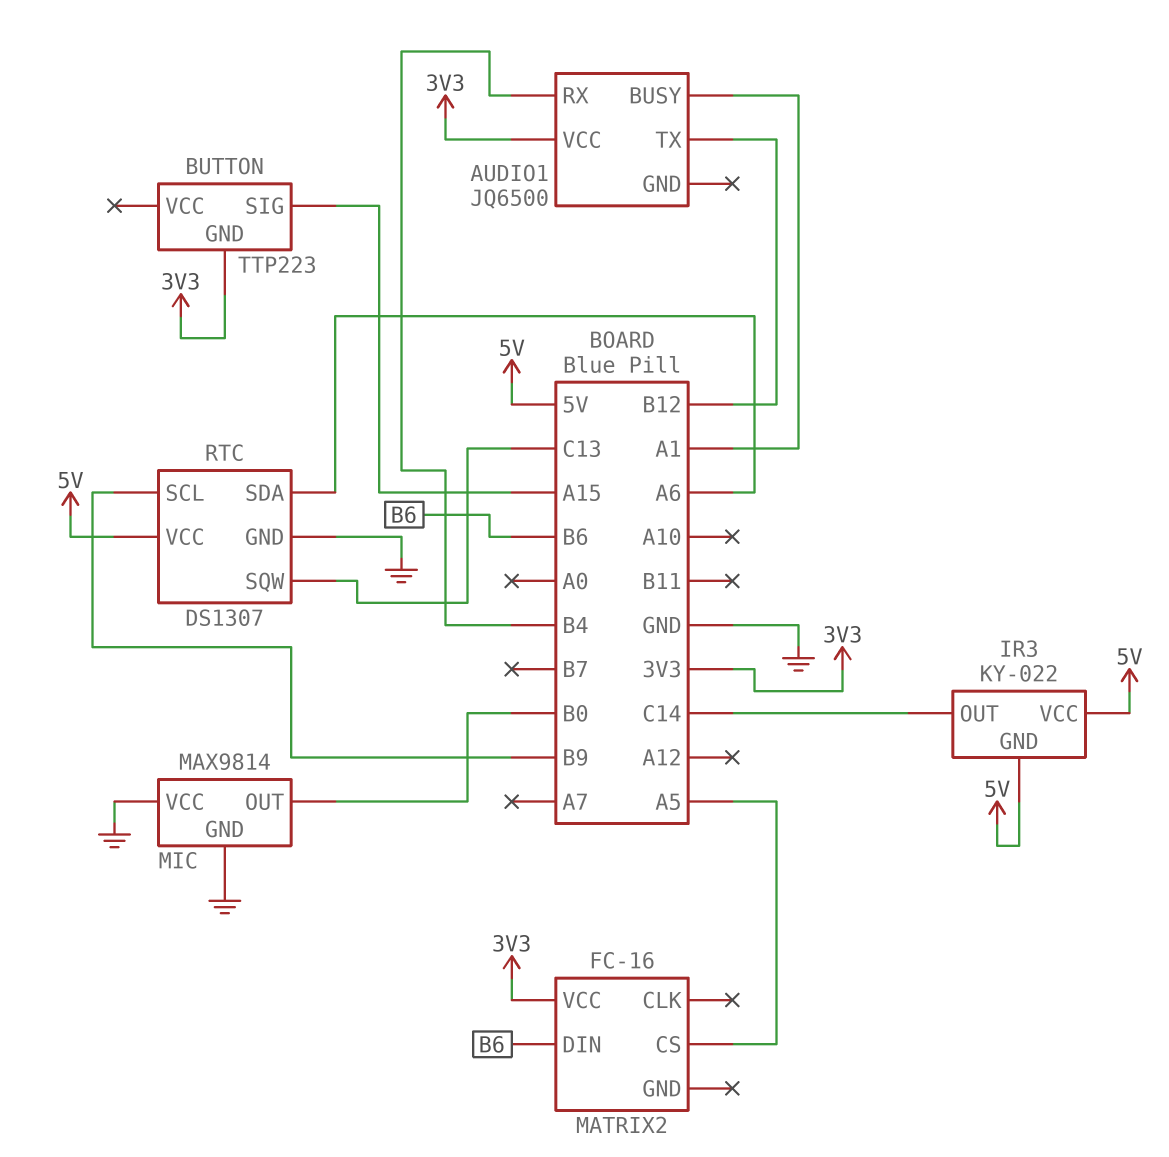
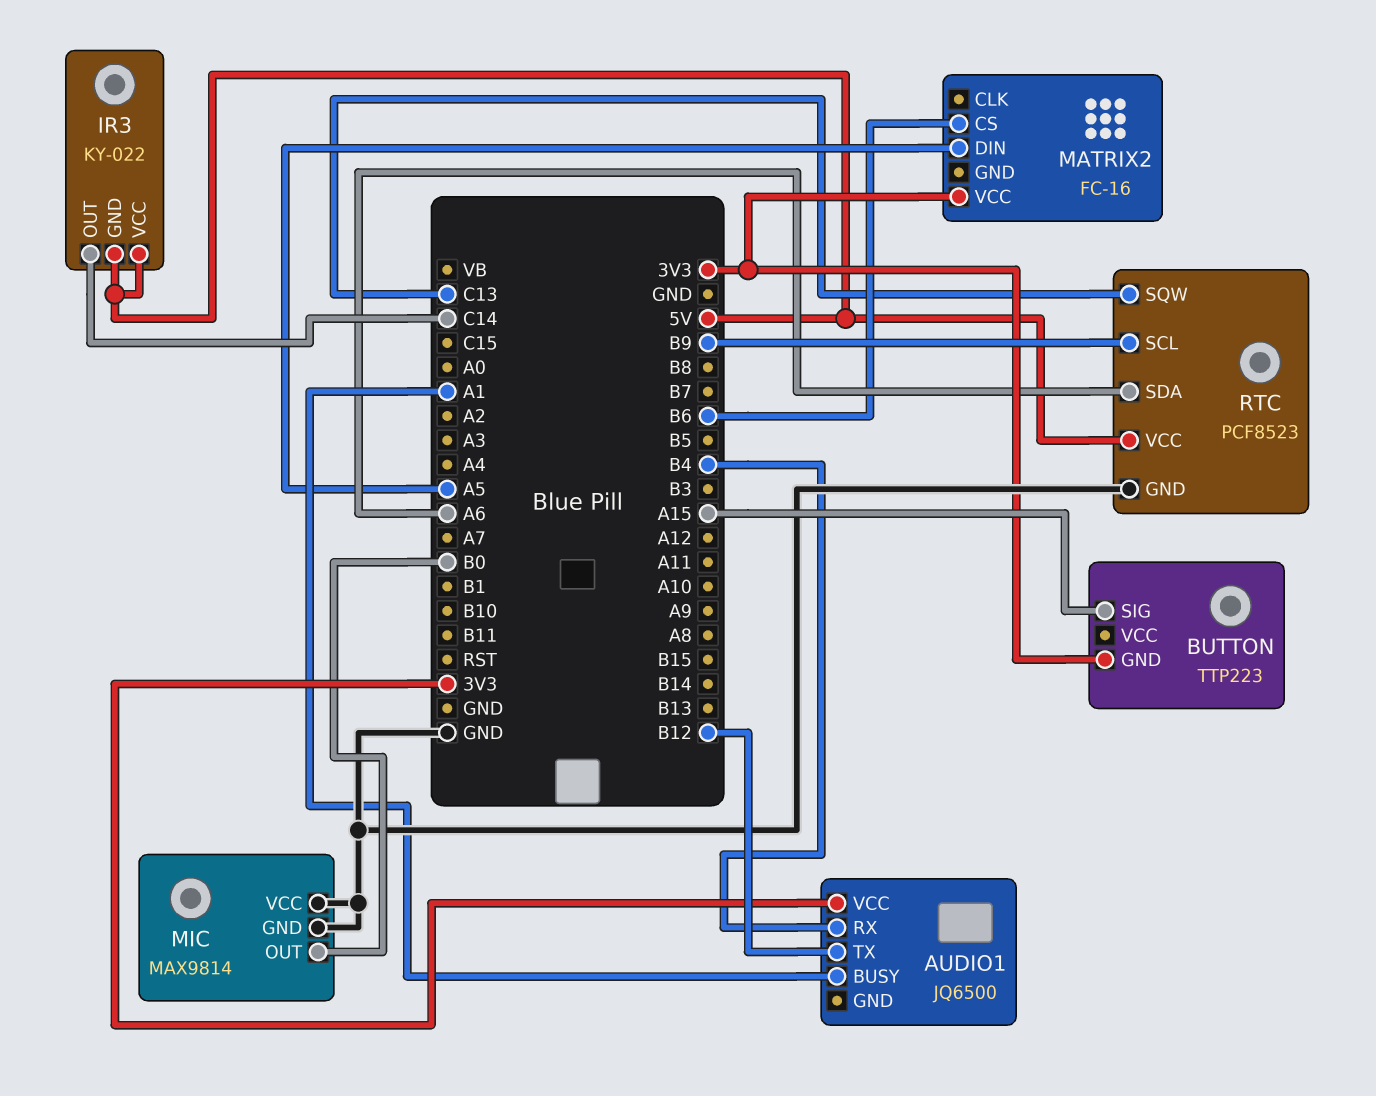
MATRIX2 pin CS: A5 -> B6
MATRIX2 pin DIN: B6 -> A5
RTC: DS1307 -> PCF8523

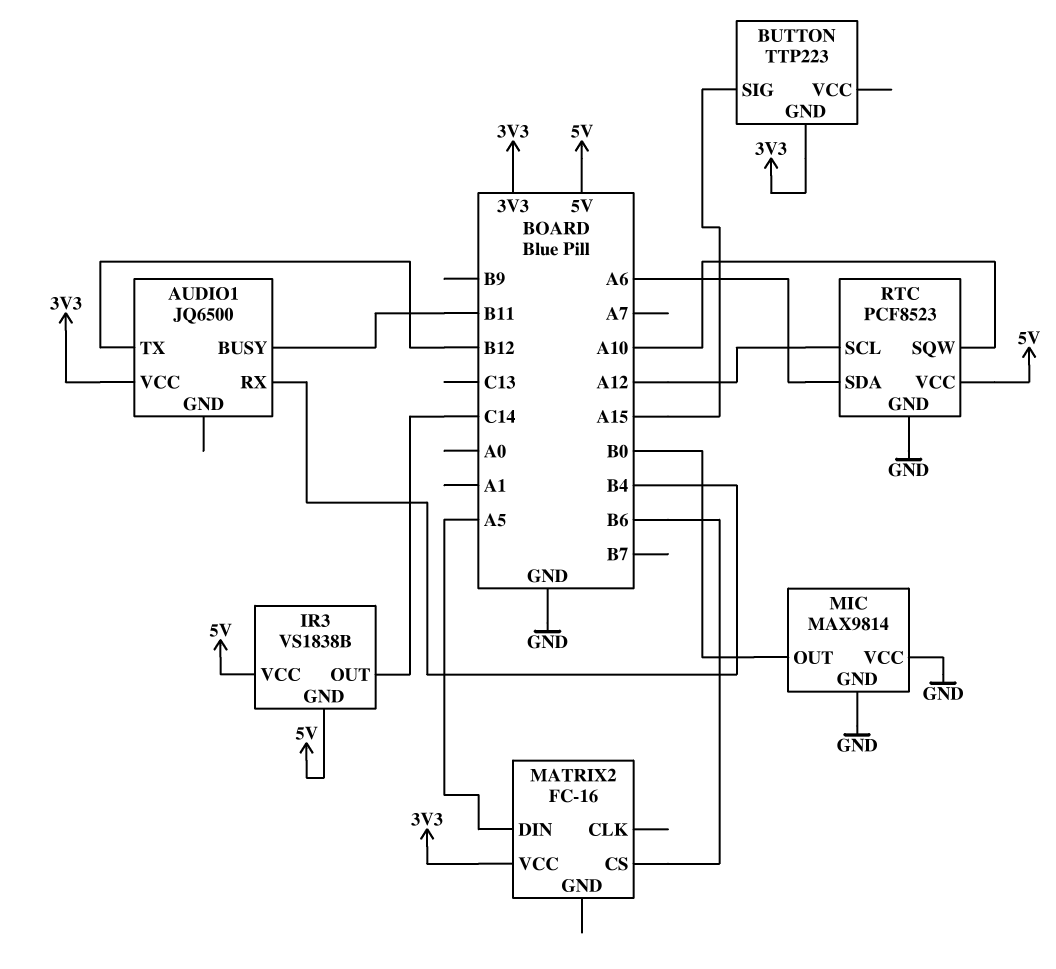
AUDIO1 pin BUSY: A1 -> B11
IR3: KY-022 -> VS1838B
RTC pin SCL: B9 -> A12
RTC pin SQW: C13 -> A10

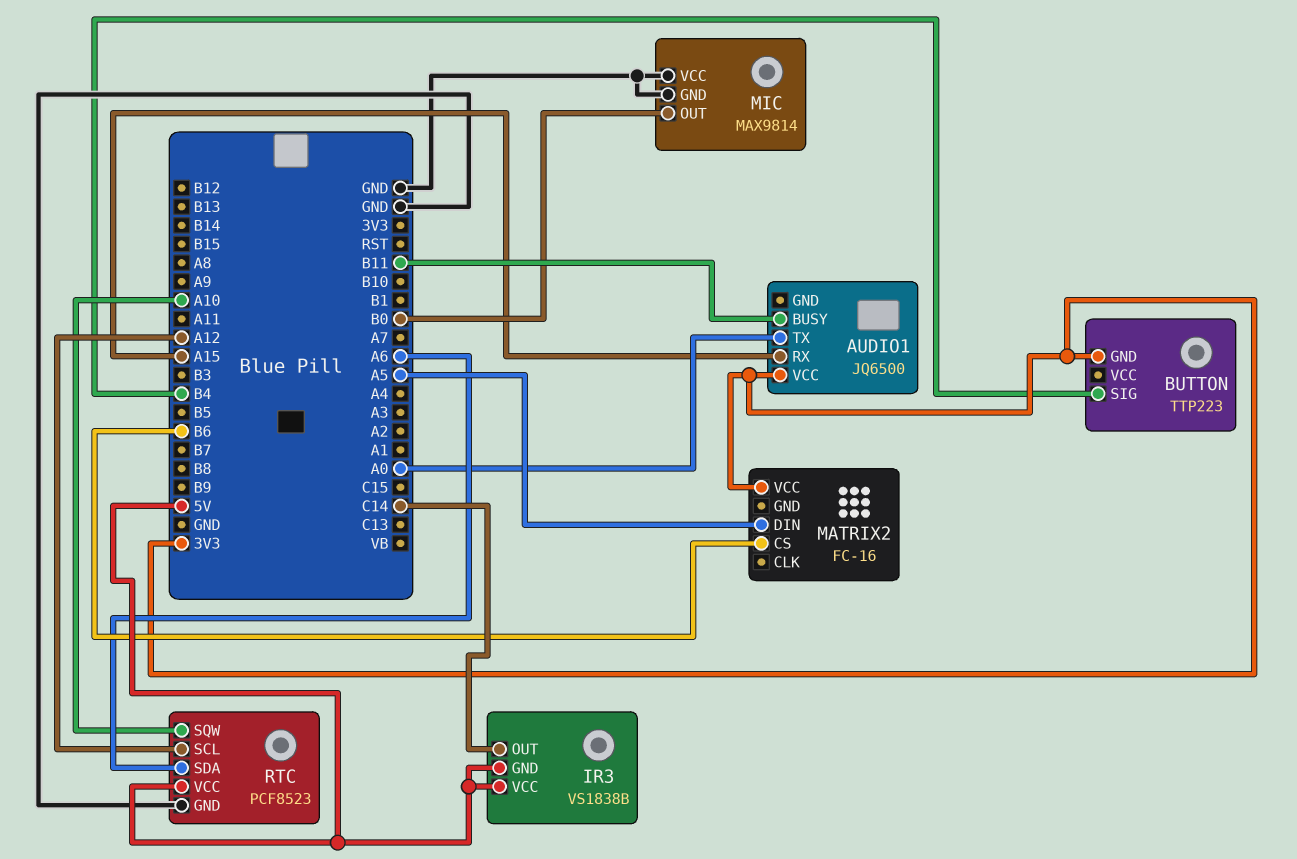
AUDIO1 pin RX: B4 -> A15
AUDIO1 pin TX: B12 -> A0
BUTTON pin SIG: A15 -> B4

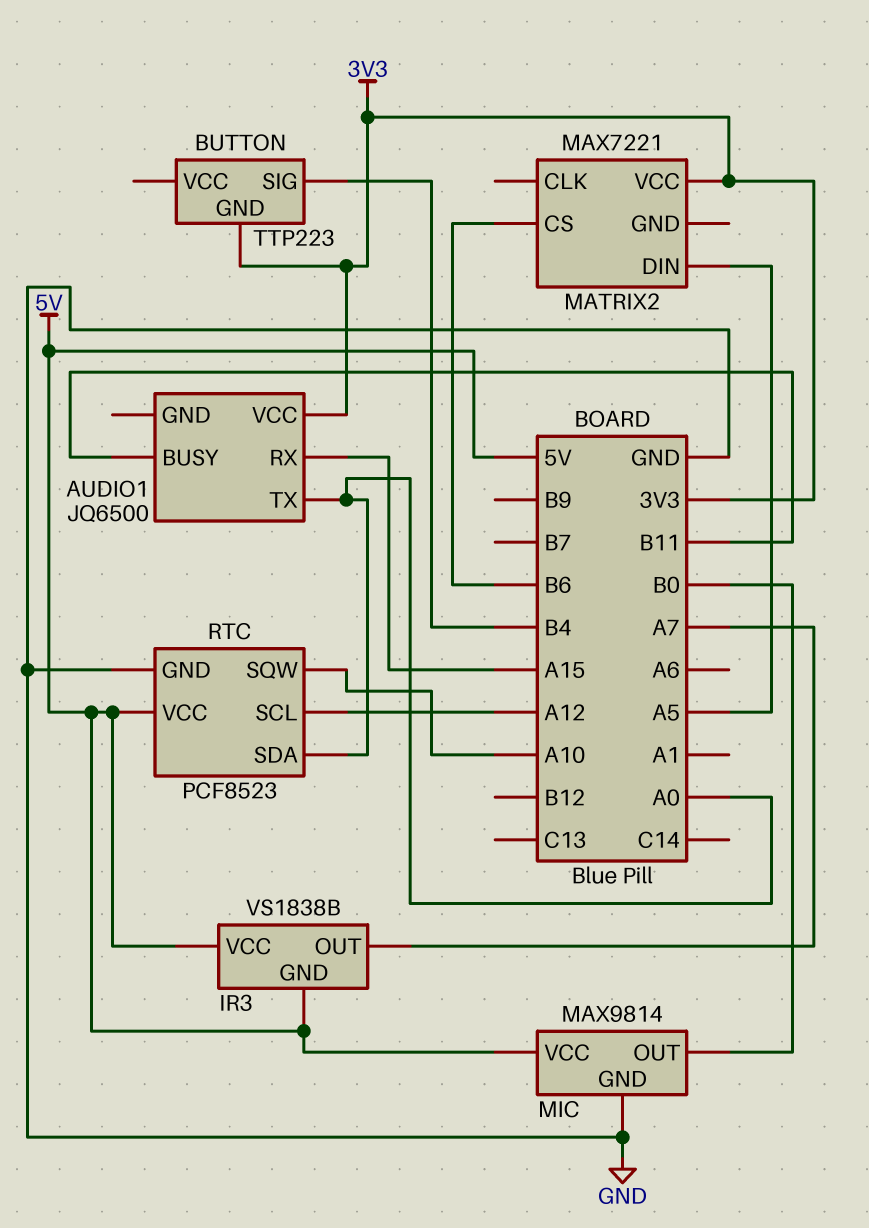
IR3 pin OUT: C14 -> A7
MATRIX2: FC-16 -> MAX7221
MIC pin VCC: GND -> 5V
RTC pin SDA: A6 -> A0

